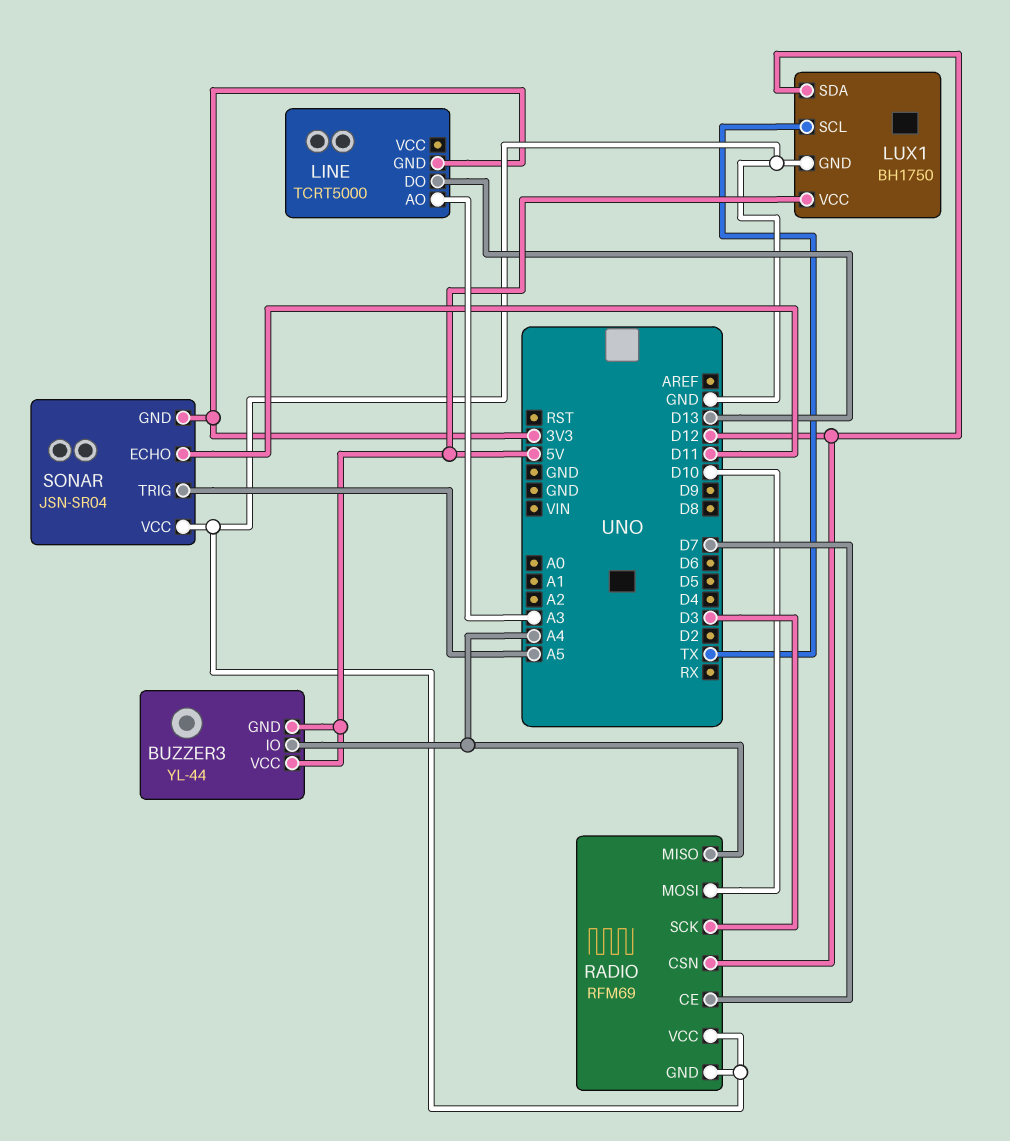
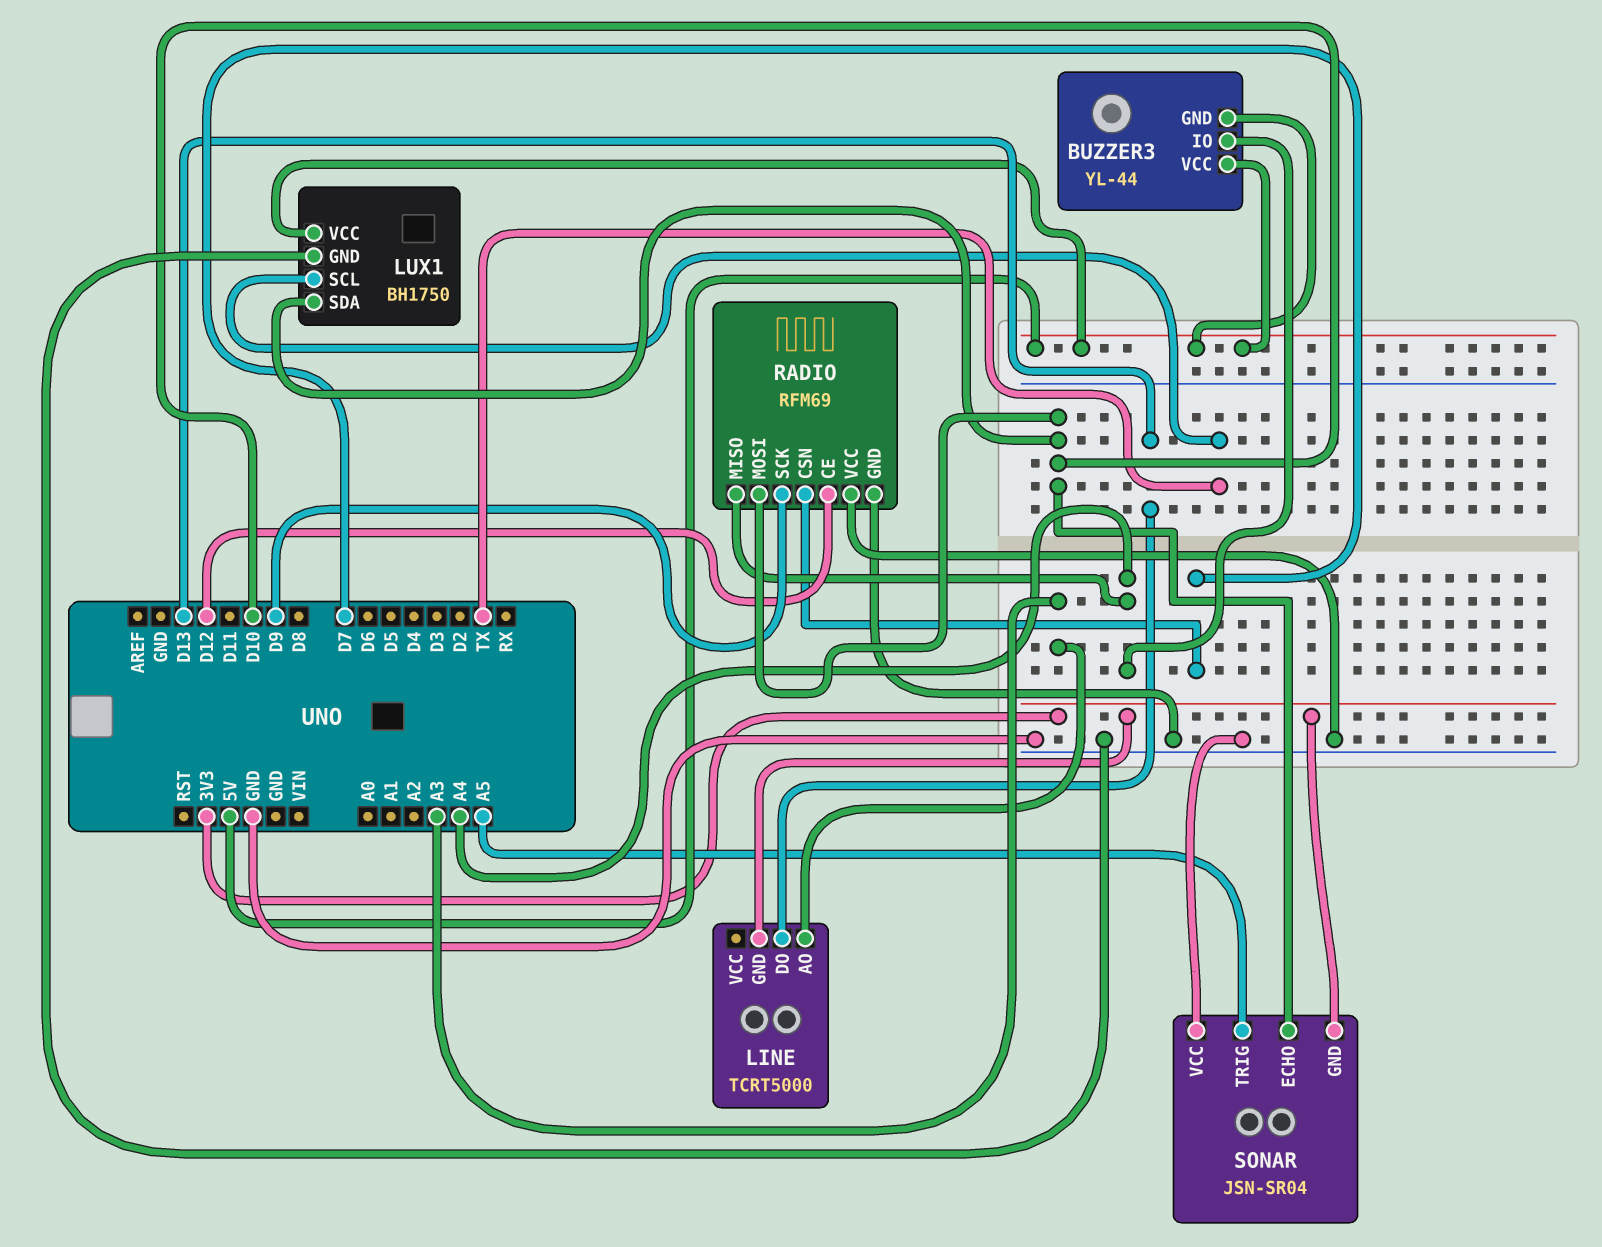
LUX1 pin SDA: D12 -> D10
RADIO pin CE: D7 -> D12
RADIO pin CSN: D12 -> D7
RADIO pin SCK: D3 -> D9
SONAR pin ECHO: D11 -> D10

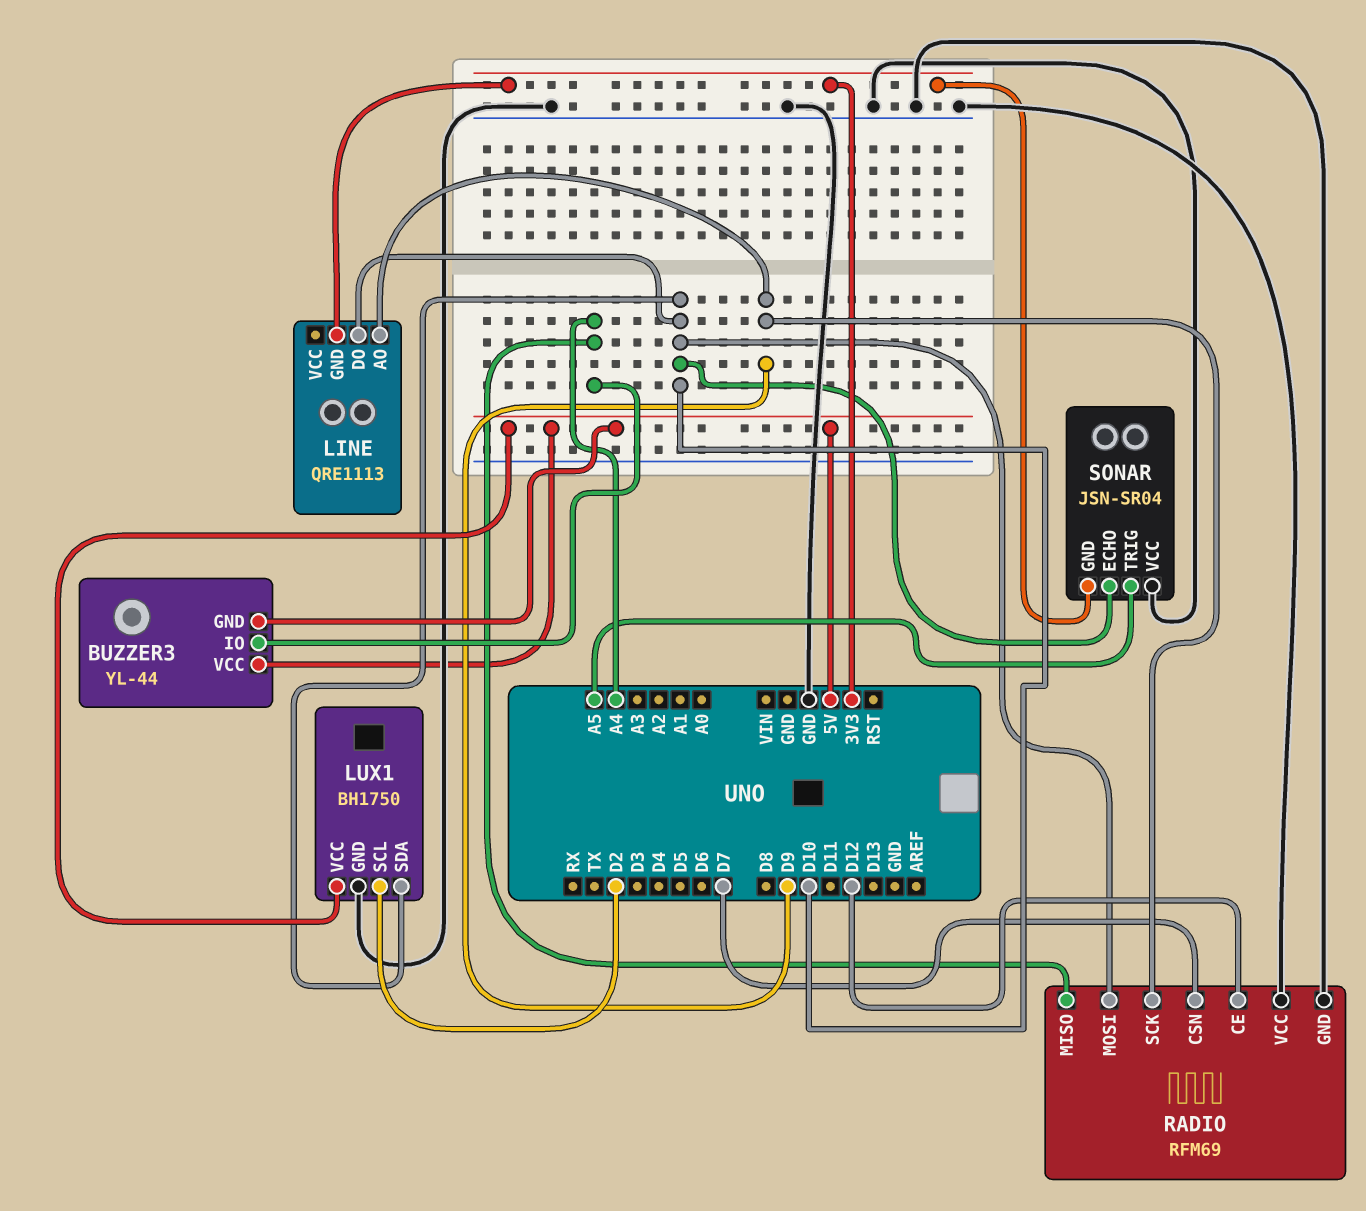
LINE: TCRT5000 -> QRE1113
LINE pin AO: A3 -> D9
LINE pin DO: D13 -> D10
LUX1 pin SCL: TX -> D2

